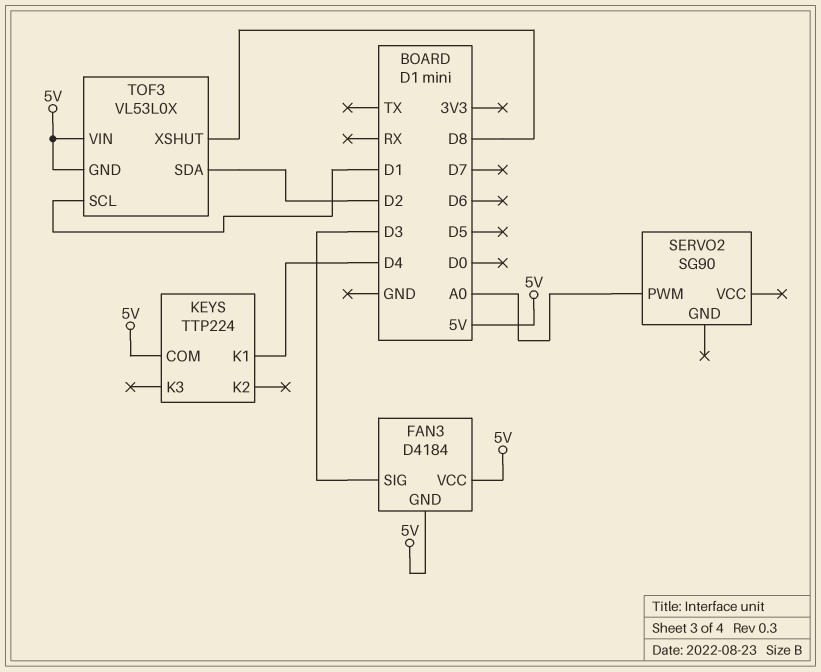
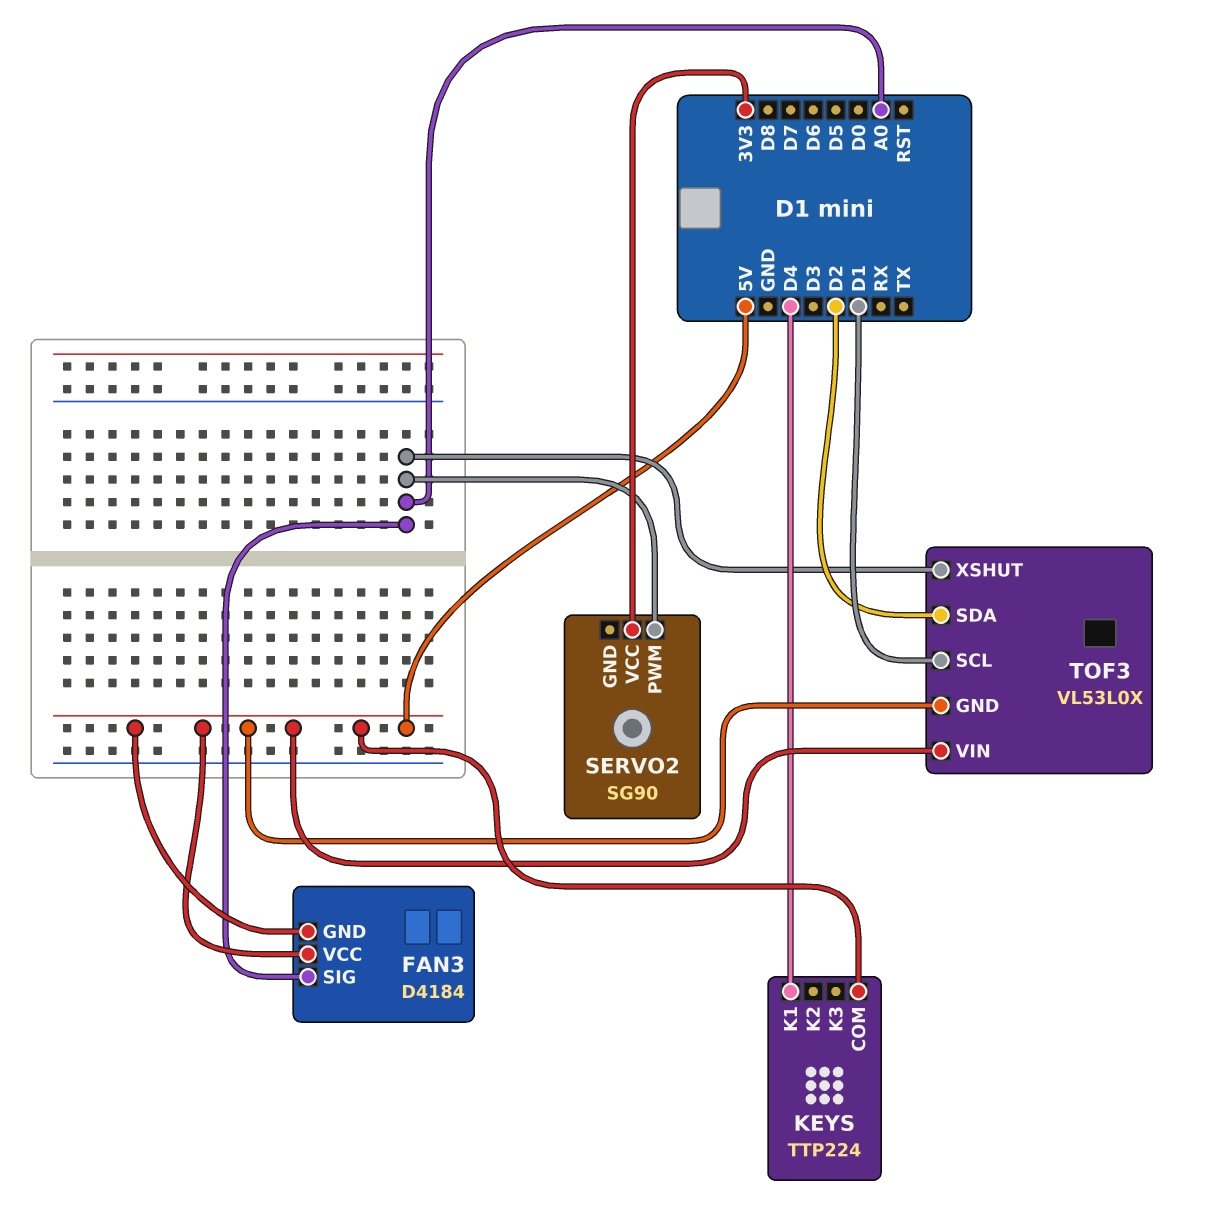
FAN3 pin SIG: D3 -> A0
SERVO2 pin VCC: none -> 3V3
TOF3 pin XSHUT: D8 -> A0

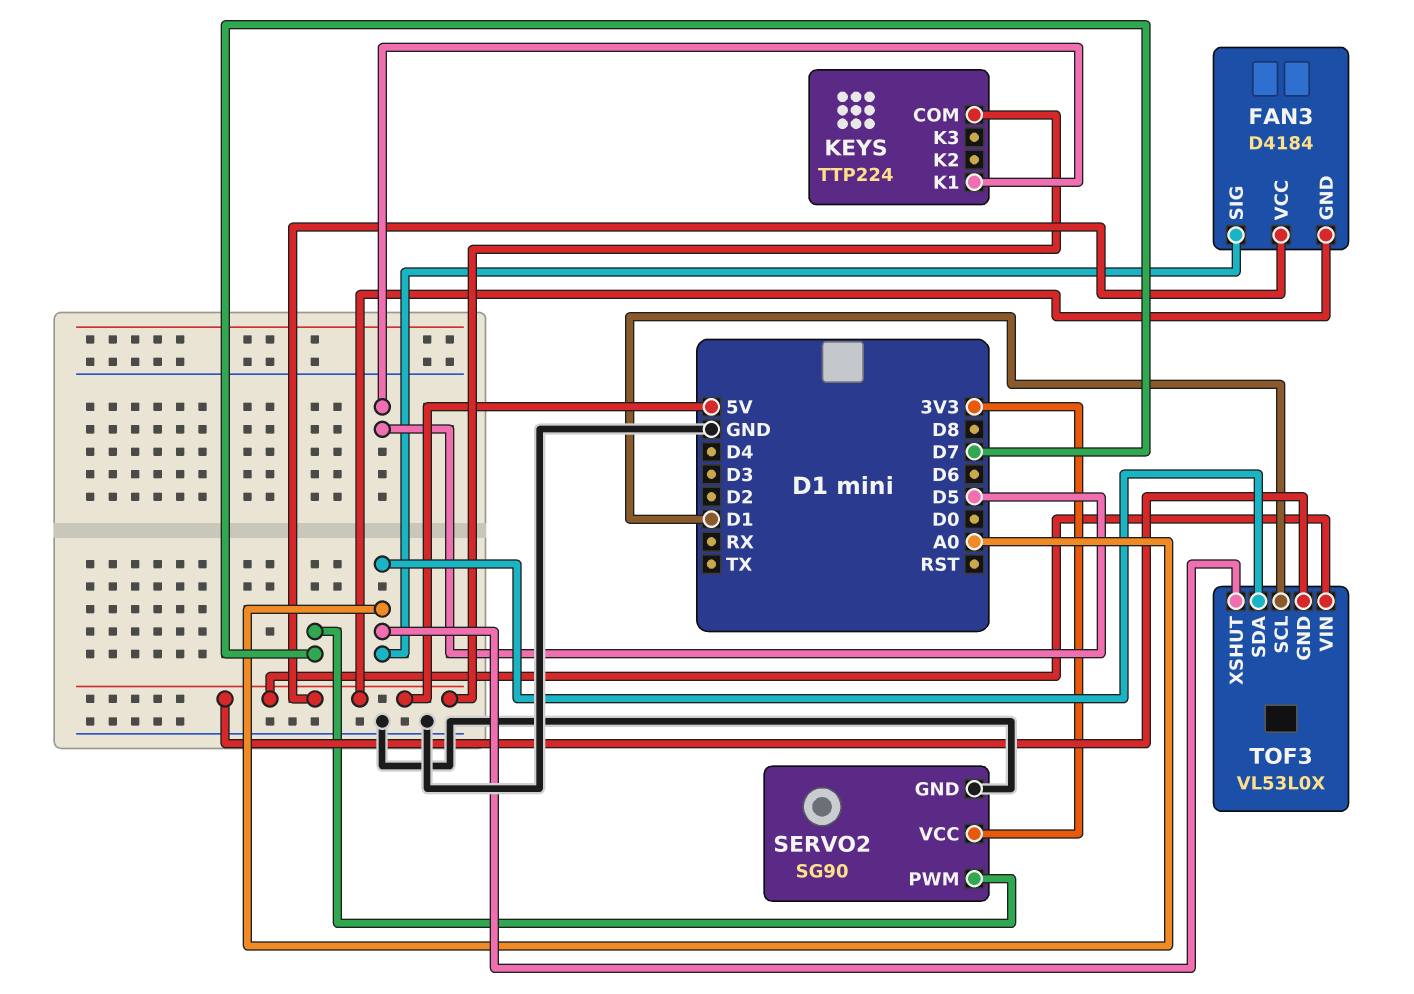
KEYS pin K1: D4 -> D5
SERVO2 pin GND: none -> GND
SERVO2 pin PWM: A0 -> D7
TOF3 pin SDA: D2 -> A0

